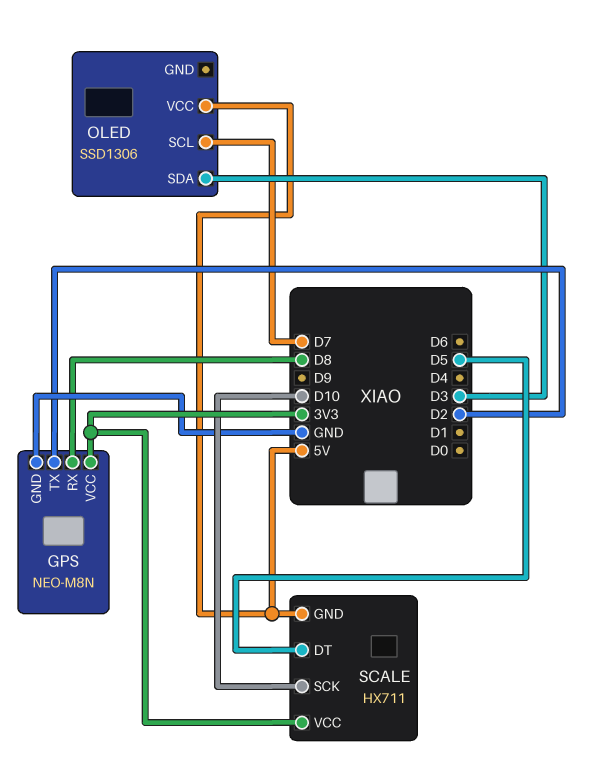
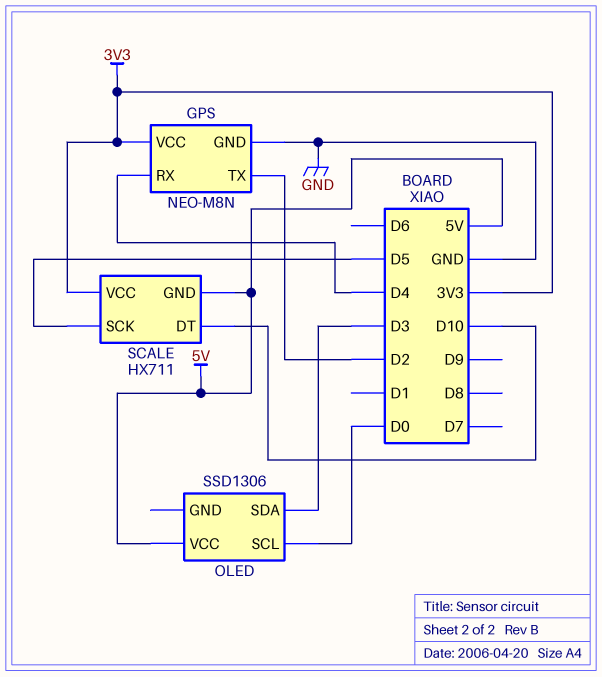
GPS pin RX: D8 -> D4
OLED pin SCL: D7 -> D0
SCALE pin DT: D5 -> D10
SCALE pin SCK: D10 -> D5

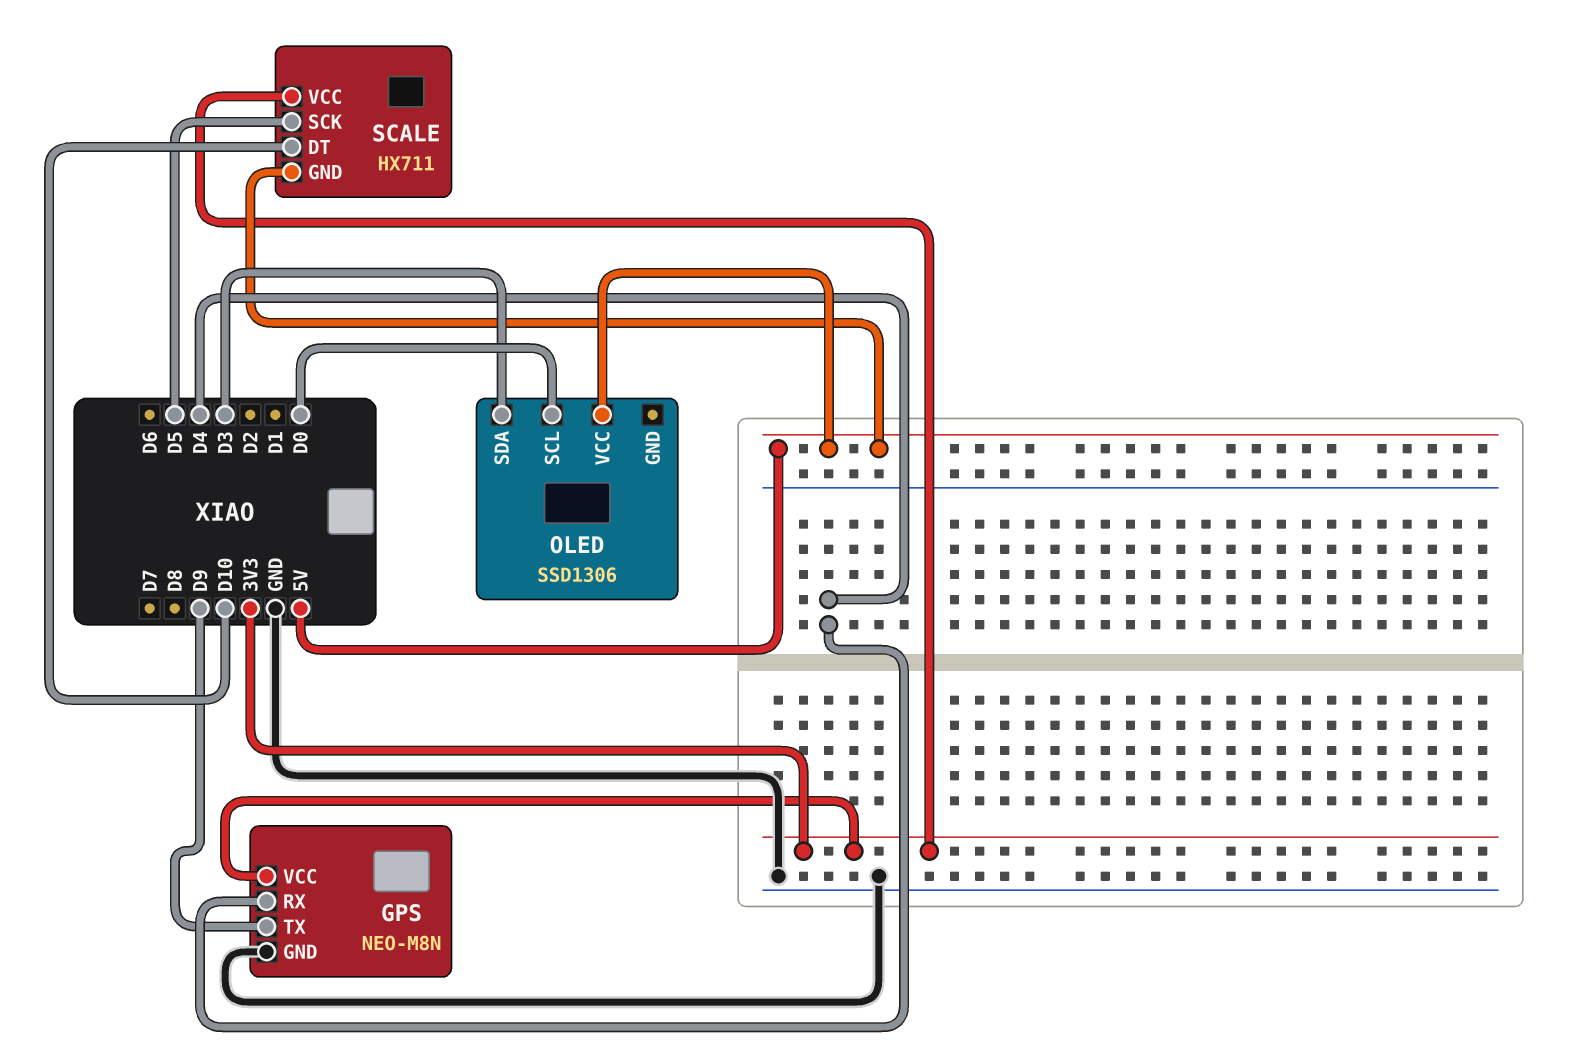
GPS pin TX: D2 -> D9

